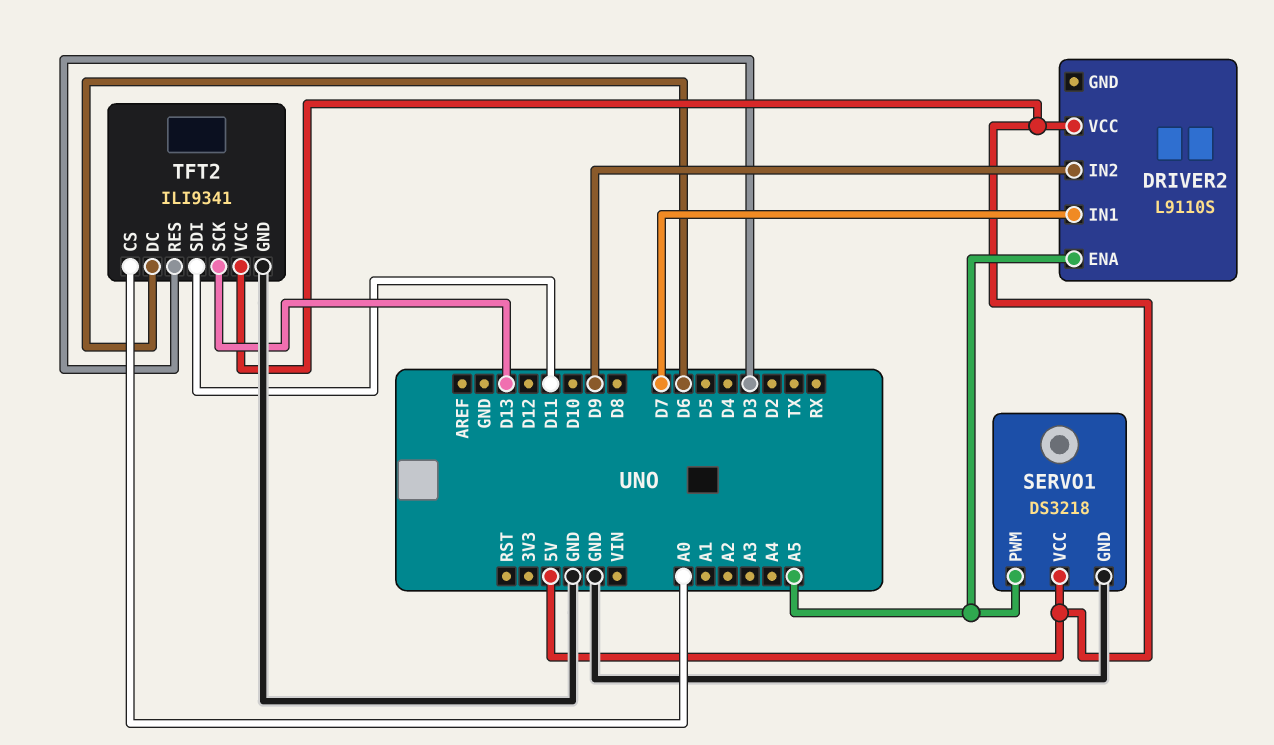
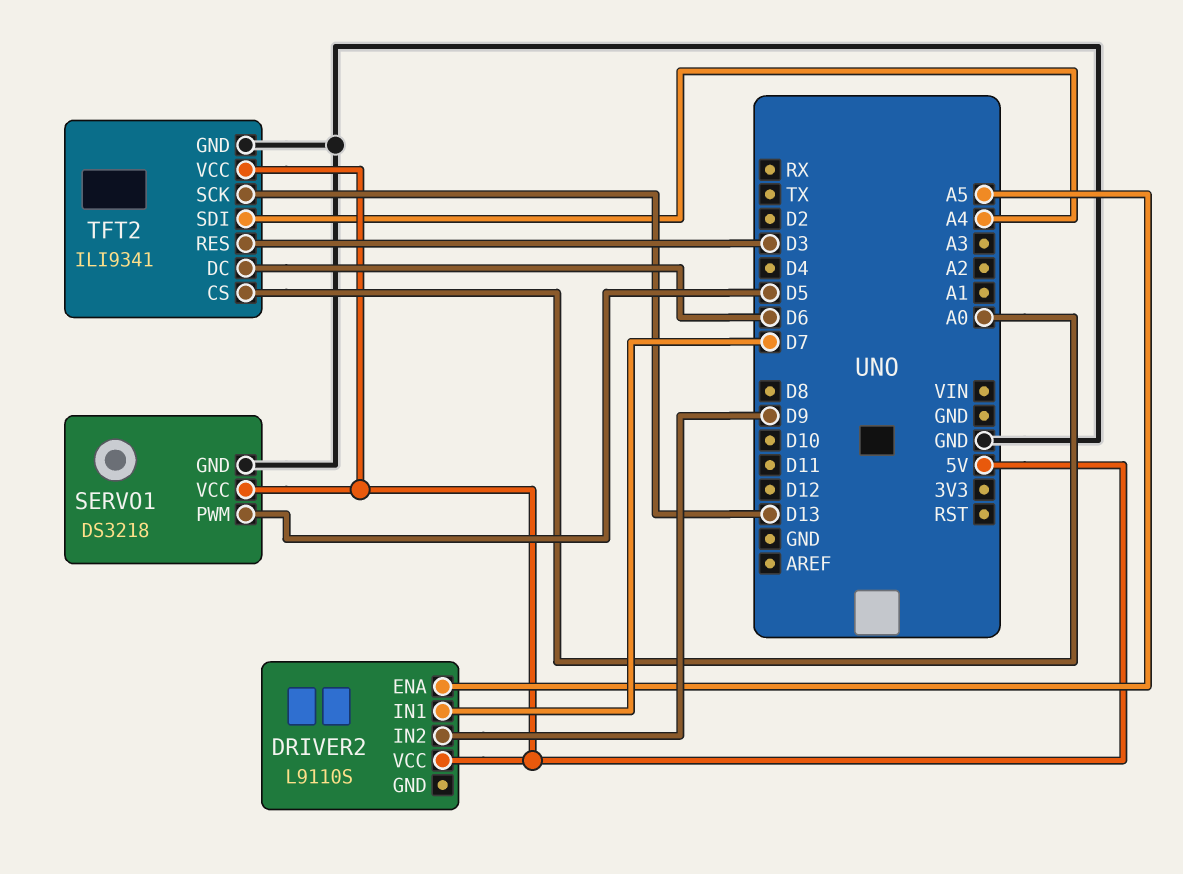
SERVO1 pin PWM: A5 -> D5
TFT2 pin SDI: D11 -> A4

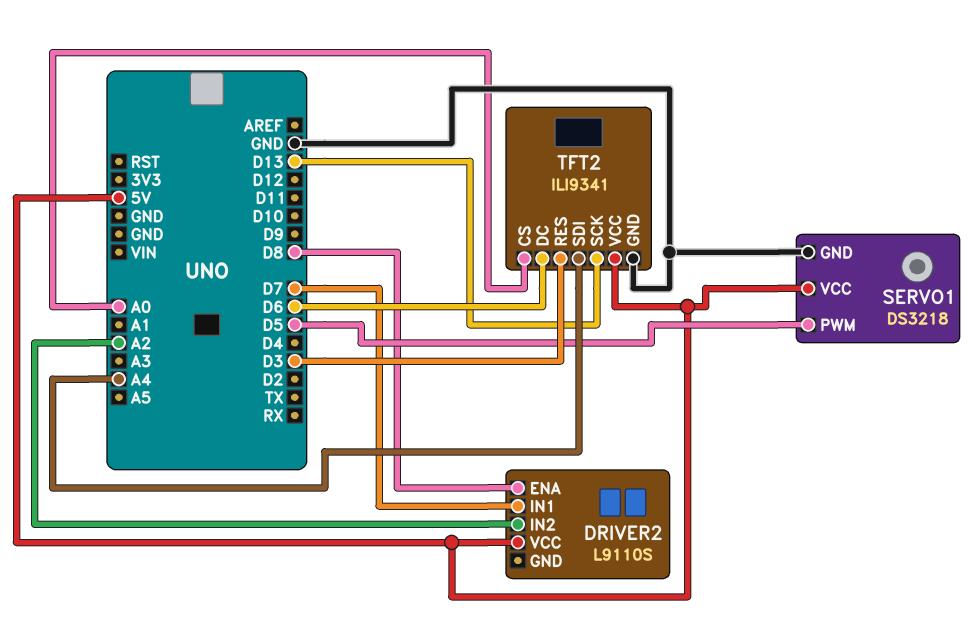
DRIVER2 pin ENA: A5 -> D8
DRIVER2 pin IN2: D9 -> A2

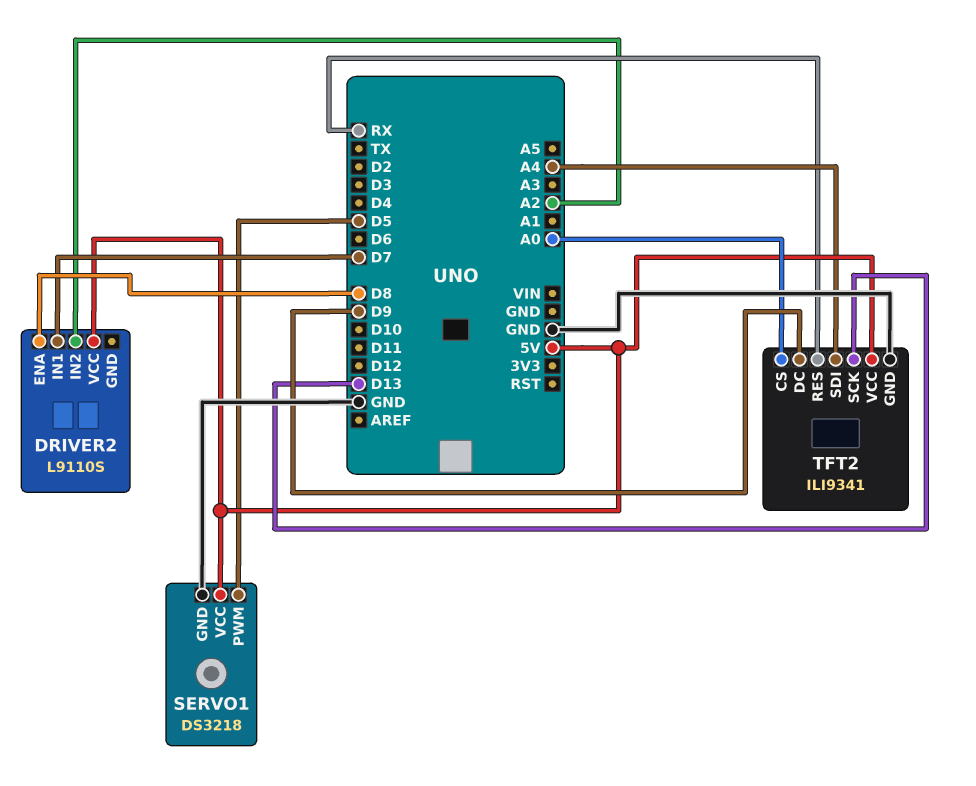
TFT2 pin DC: D6 -> D9
TFT2 pin RES: D3 -> RX

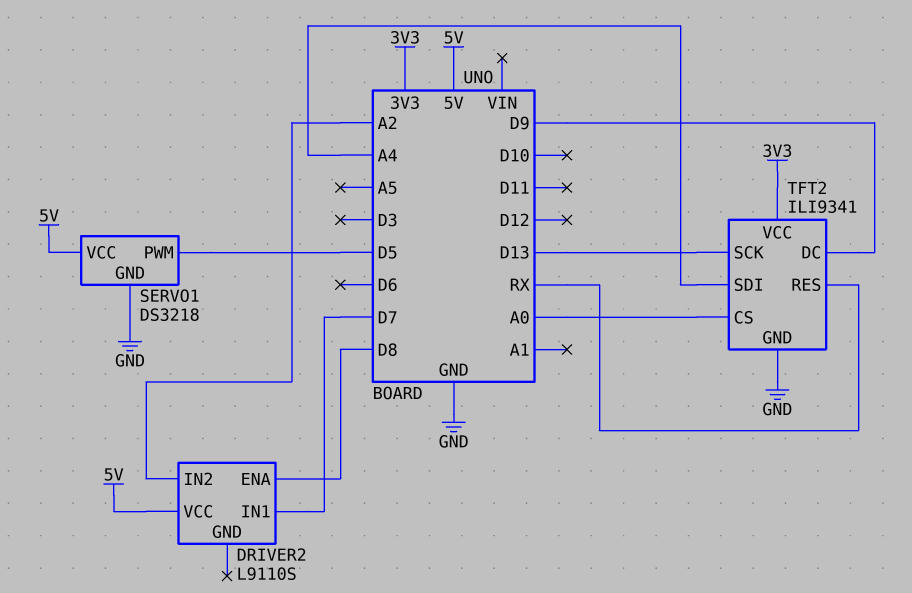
TFT2 pin VCC: 5V -> 3V3

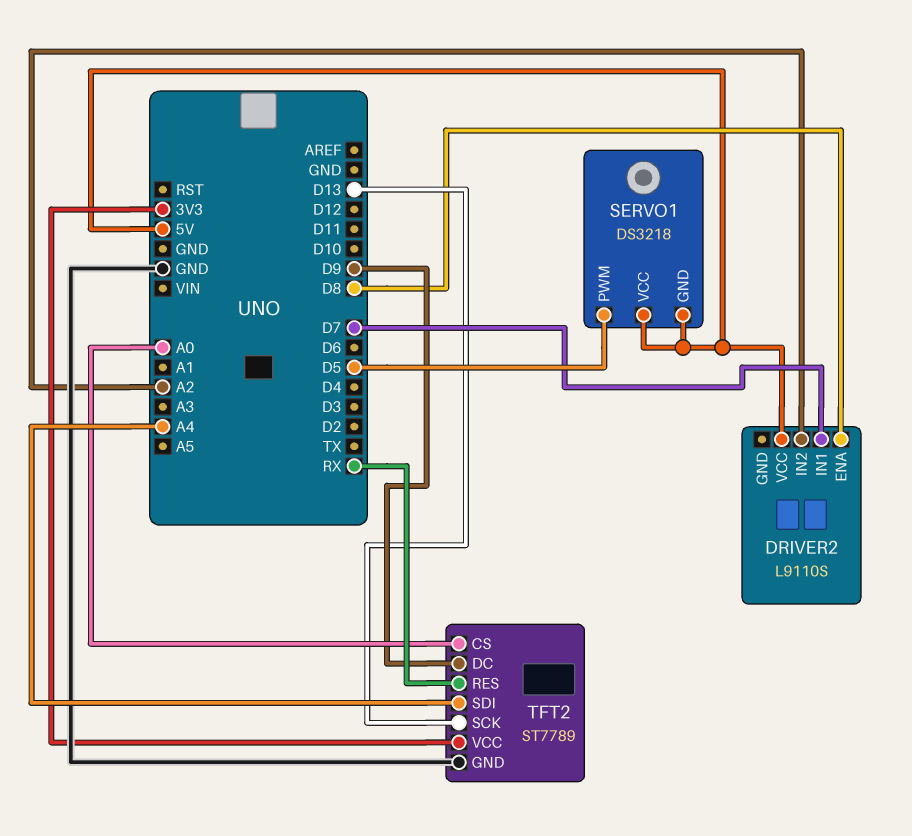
SERVO1 pin GND: GND -> 5V
TFT2: ILI9341 -> ST7789

